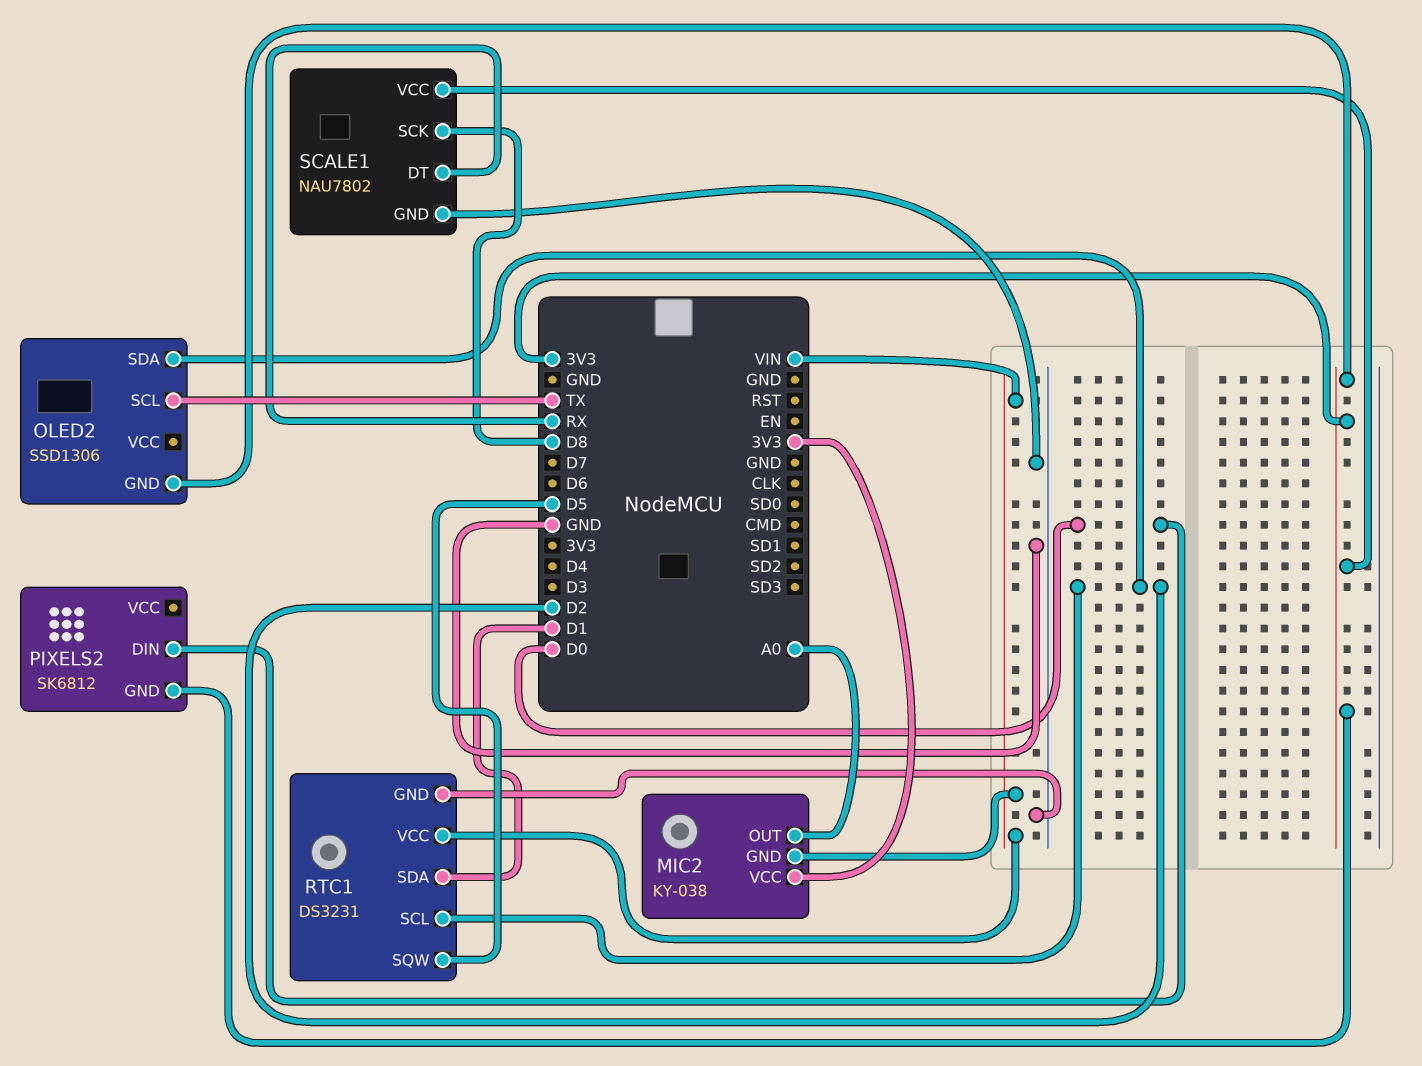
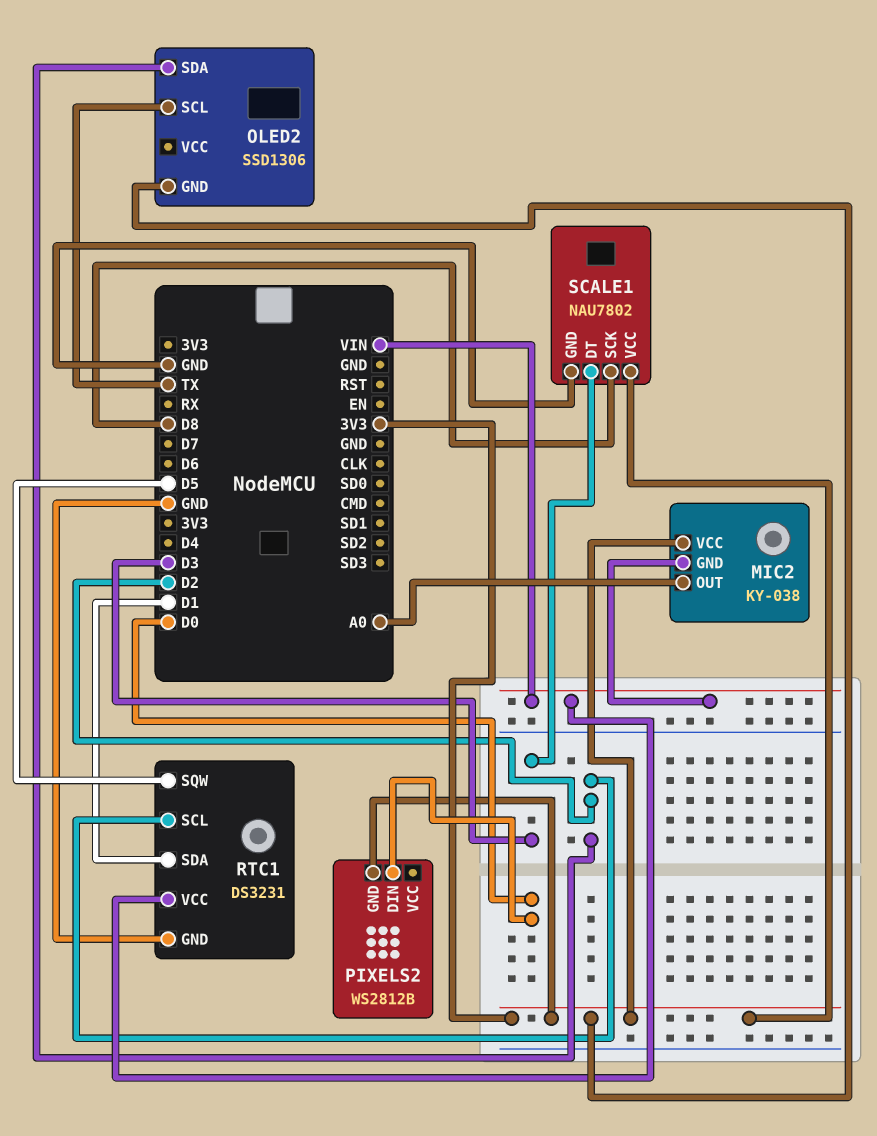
PIXELS2: SK6812 -> WS2812B
SCALE1 pin DT: RX -> D3

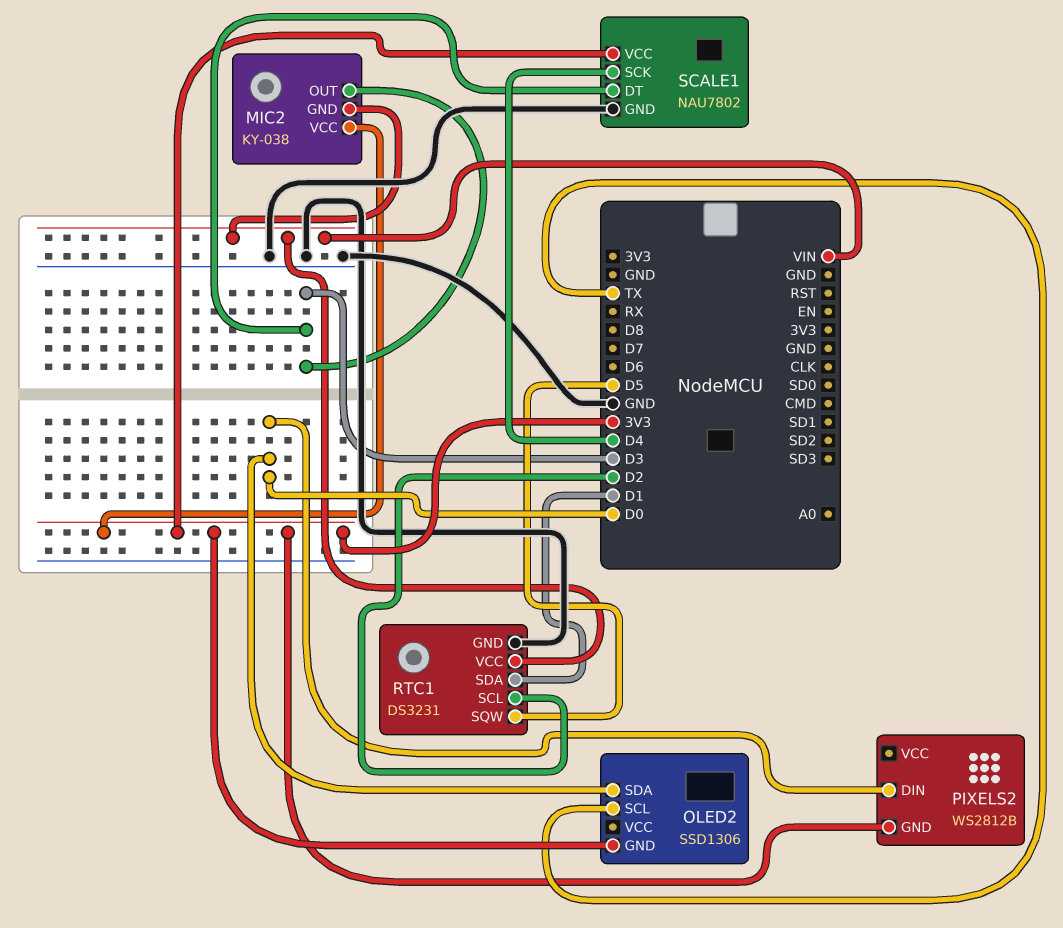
MIC2 pin OUT: A0 -> D3
OLED2 pin SDA: D2 -> D0
SCALE1 pin SCK: D8 -> D4

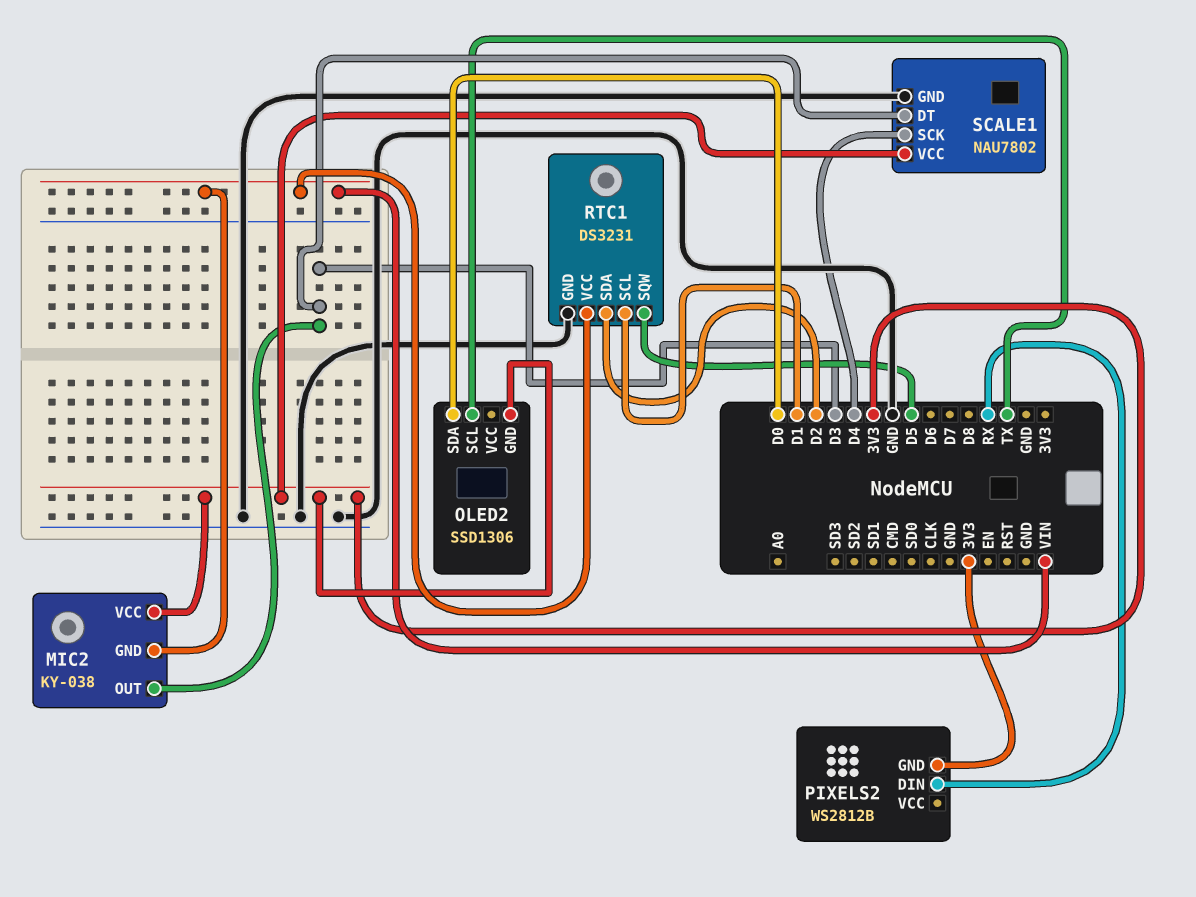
PIXELS2 pin DIN: D0 -> RX
RTC1 pin SCL: D2 -> D1
RTC1 pin SDA: D1 -> D2

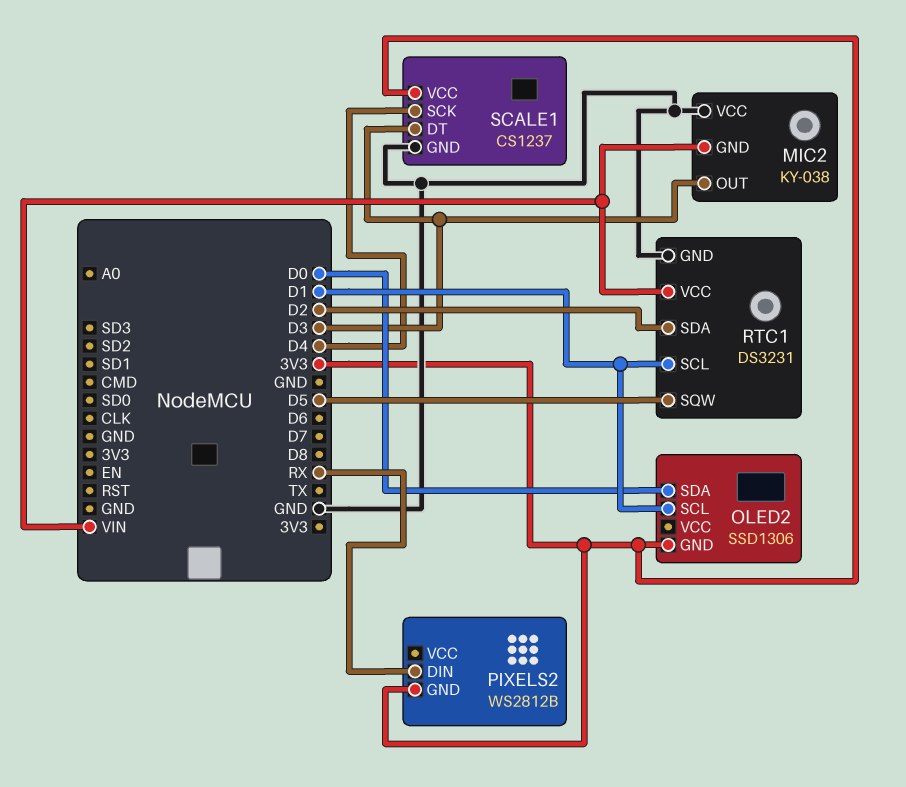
MIC2 pin VCC: 3V3 -> GND
OLED2 pin SCL: TX -> D1
SCALE1: NAU7802 -> CS1237

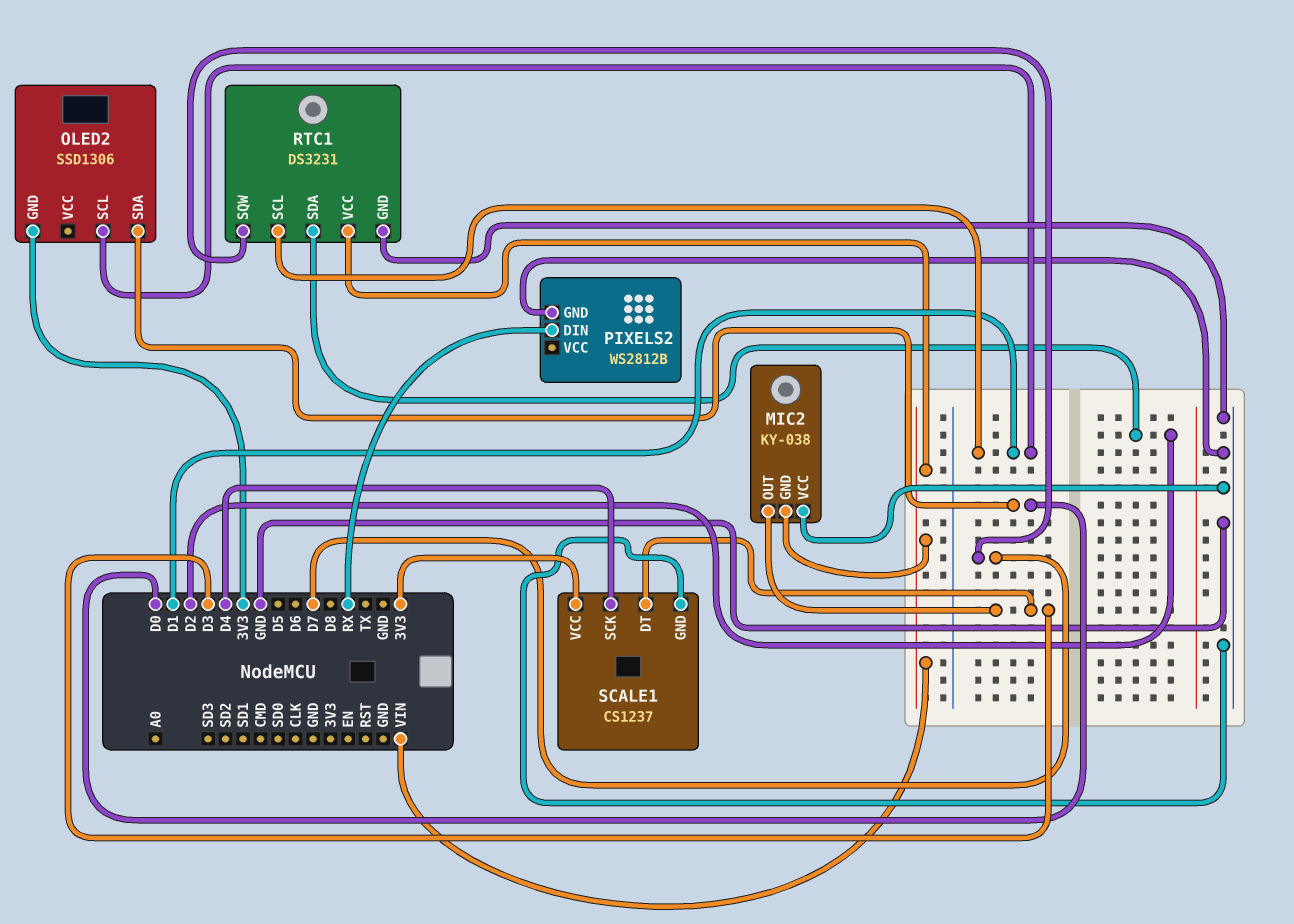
PIXELS2 pin GND: 3V3 -> GND
RTC1 pin SQW: D5 -> D7

